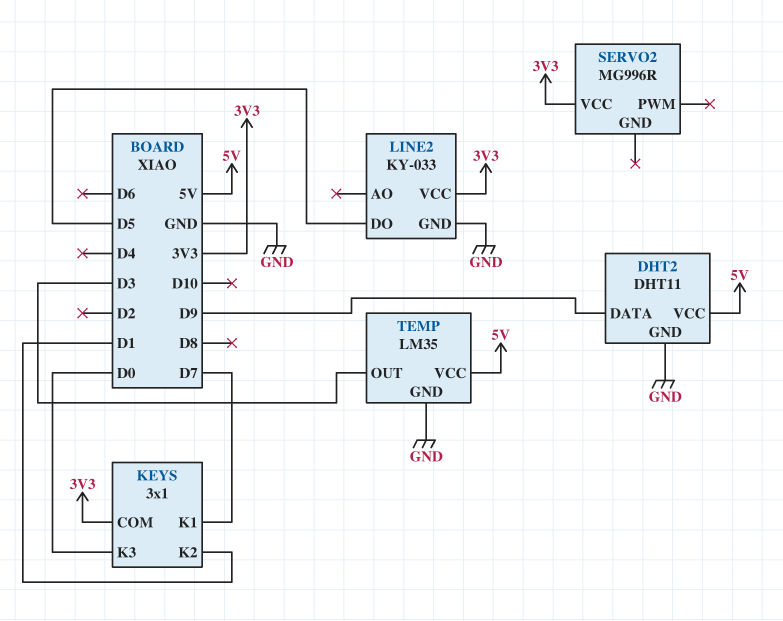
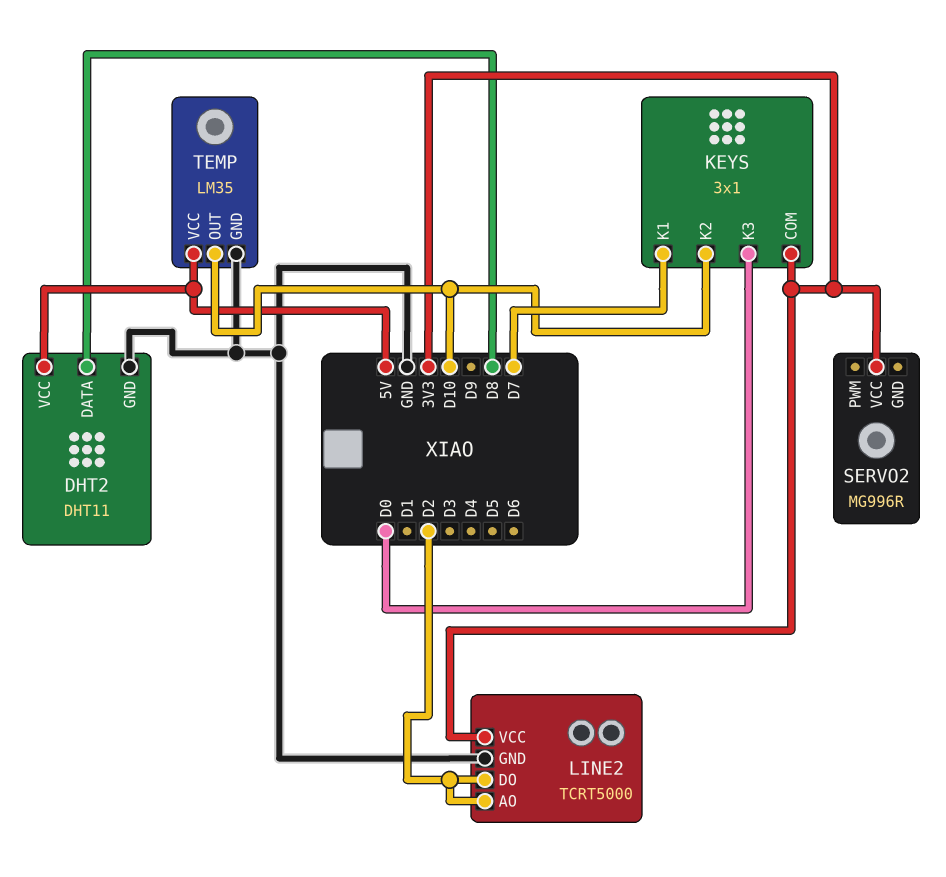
DHT2 pin DATA: D9 -> D8
KEYS pin K2: D1 -> D10
LINE2: KY-033 -> TCRT5000
LINE2 pin AO: none -> D2
LINE2 pin DO: D5 -> D2
TEMP pin OUT: D3 -> D10

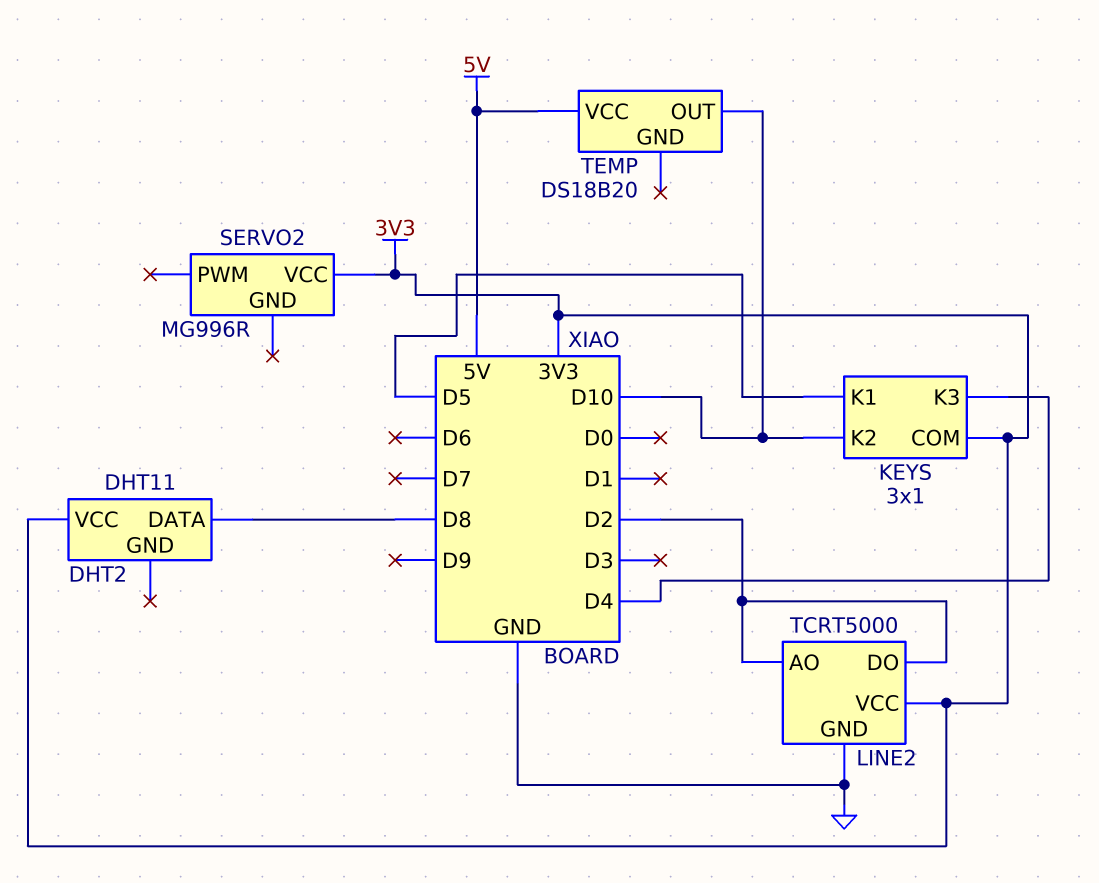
DHT2 pin GND: GND -> none
DHT2 pin VCC: 5V -> 3V3
KEYS pin K1: D7 -> D5
KEYS pin K3: D0 -> D4
TEMP: LM35 -> DS18B20
TEMP pin GND: GND -> none

